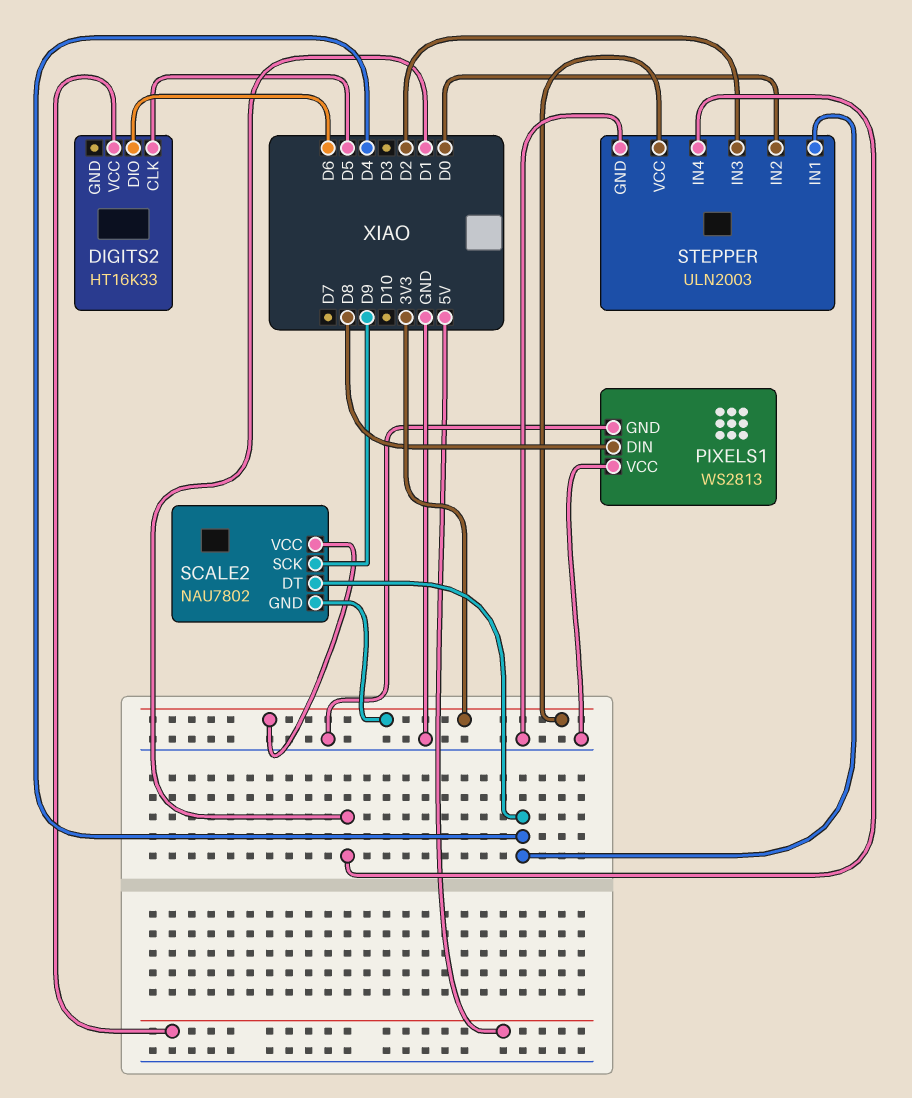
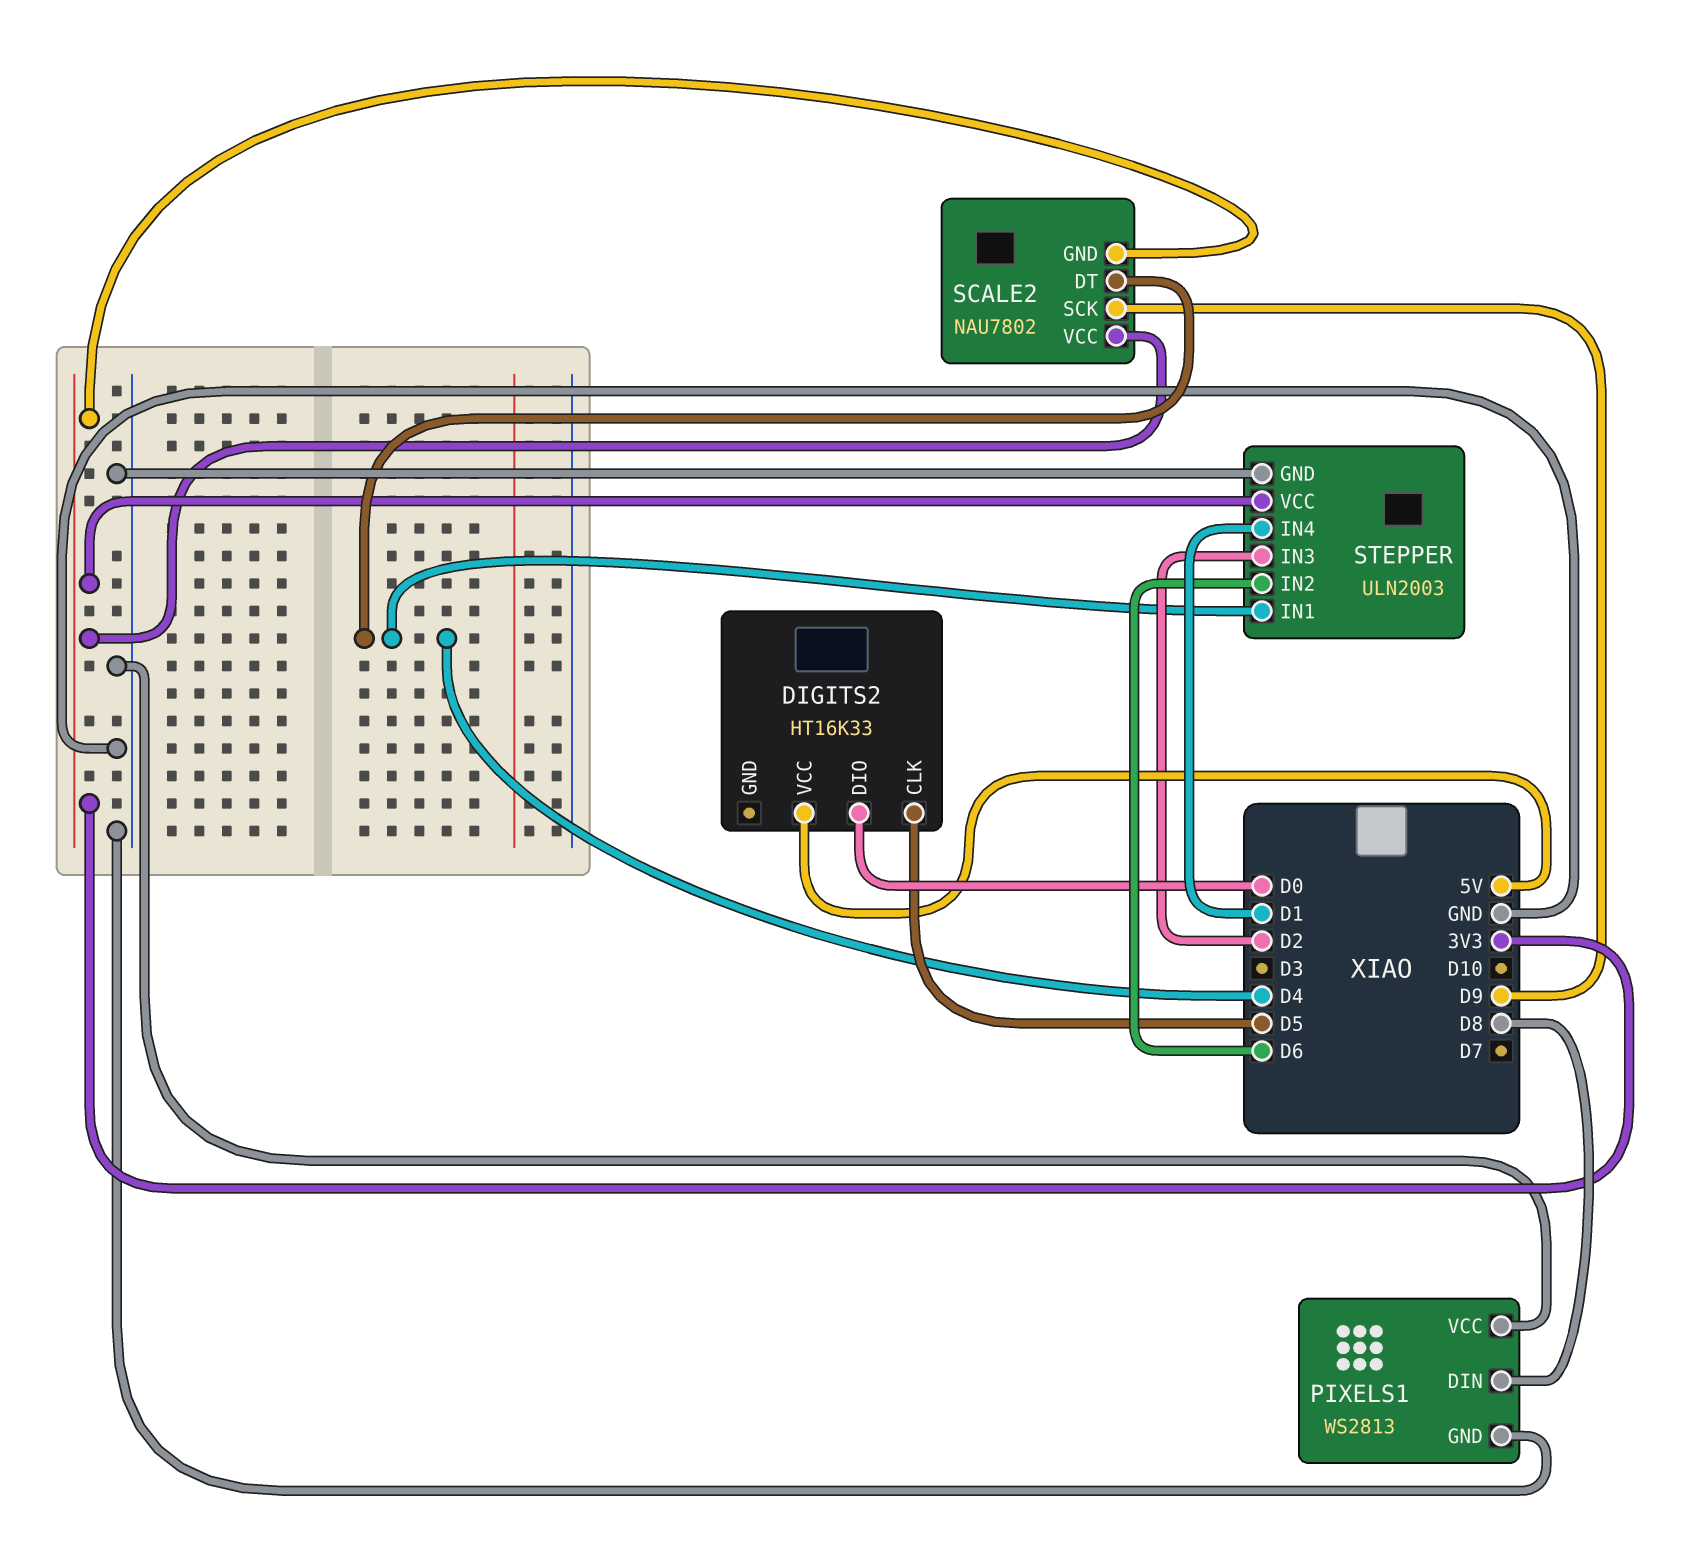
DIGITS2 pin DIO: D6 -> D0
STEPPER pin IN2: D0 -> D6

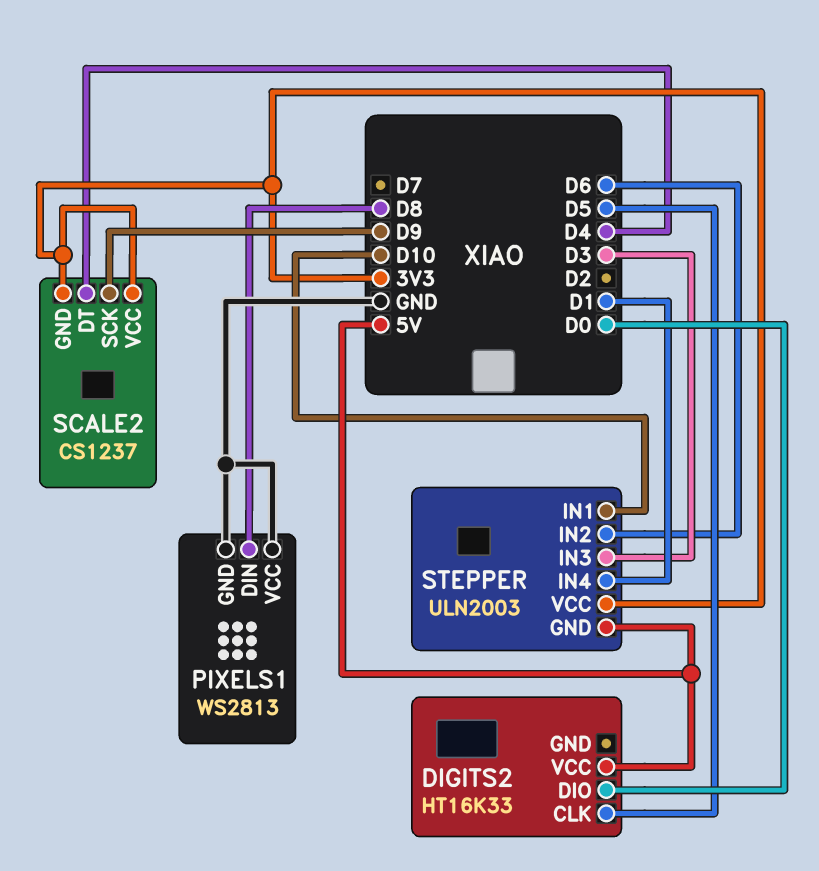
SCALE2: NAU7802 -> CS1237
STEPPER pin GND: GND -> 5V
STEPPER pin IN1: D4 -> D10
STEPPER pin IN3: D2 -> D3

